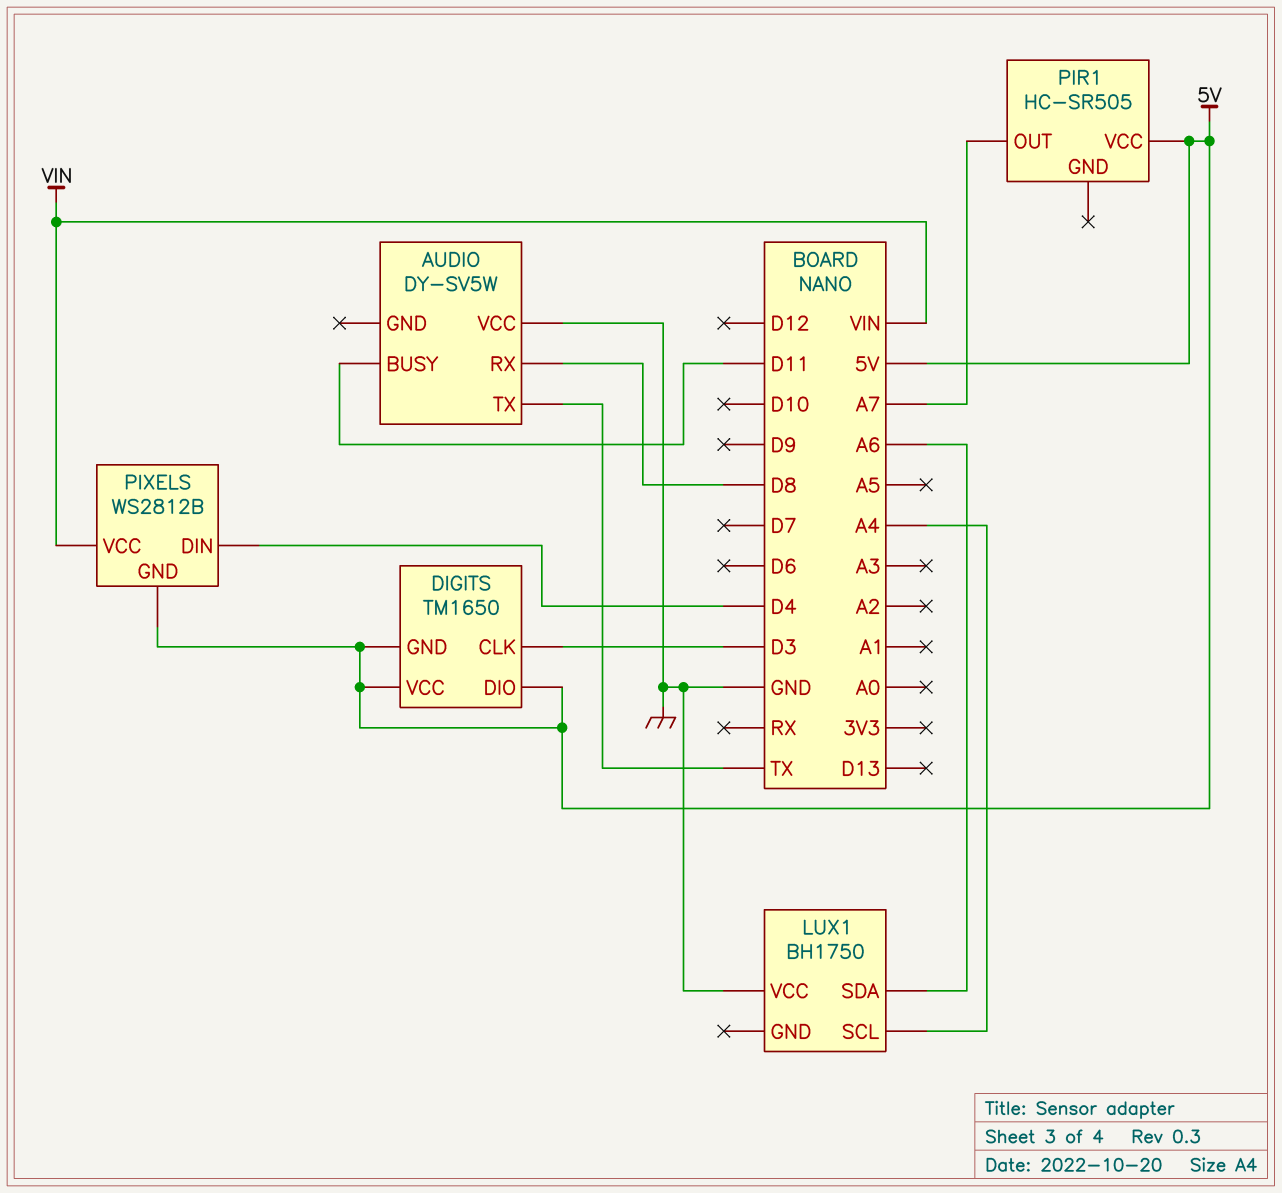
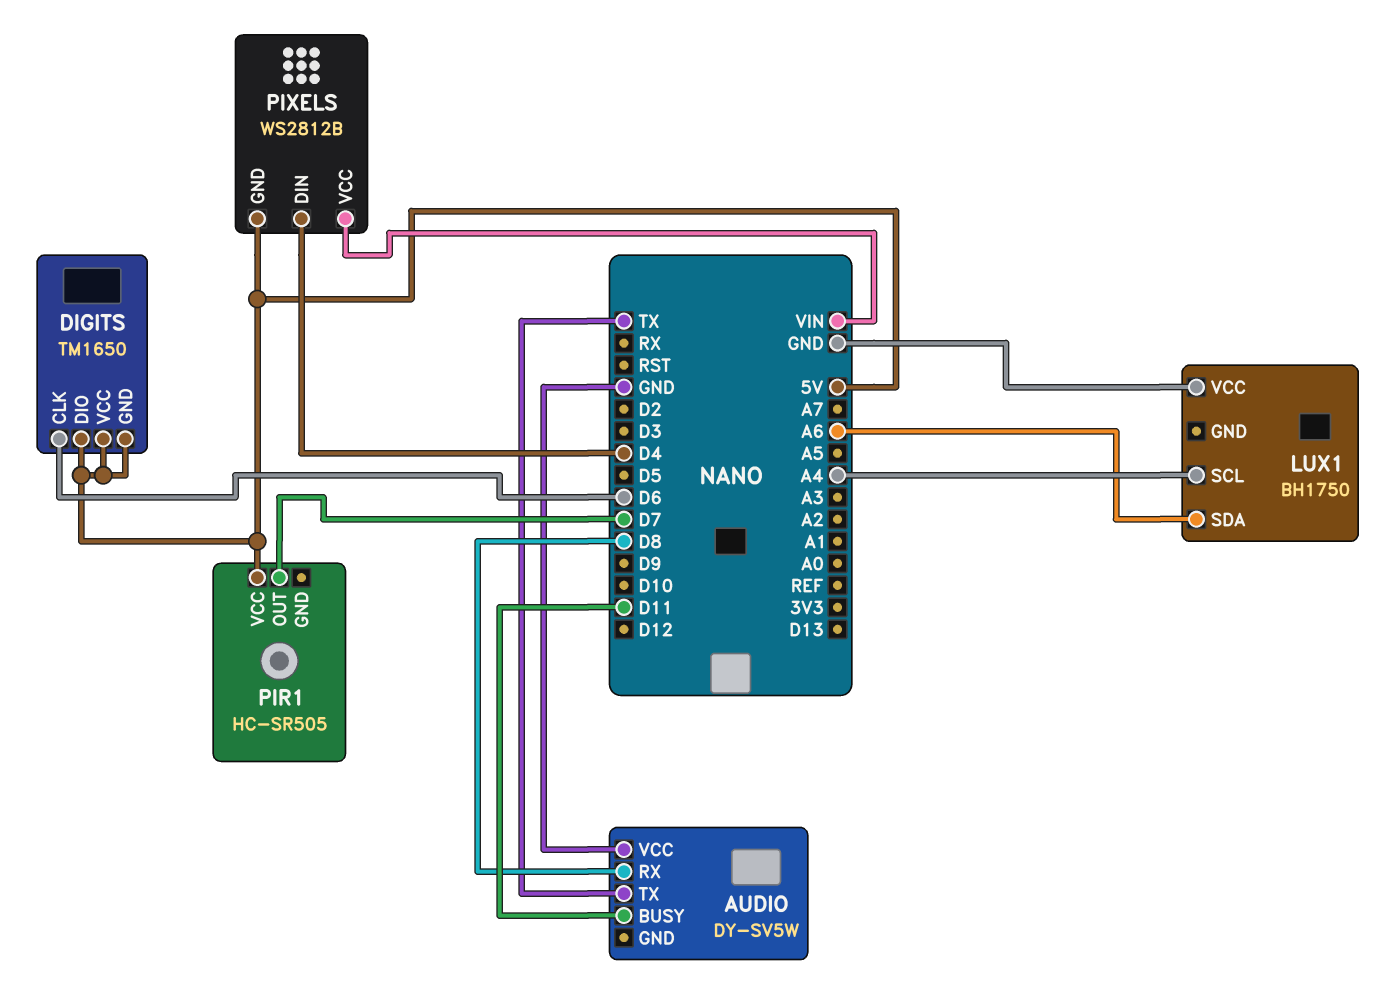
DIGITS pin CLK: D3 -> D6
PIR1 pin OUT: A7 -> D7

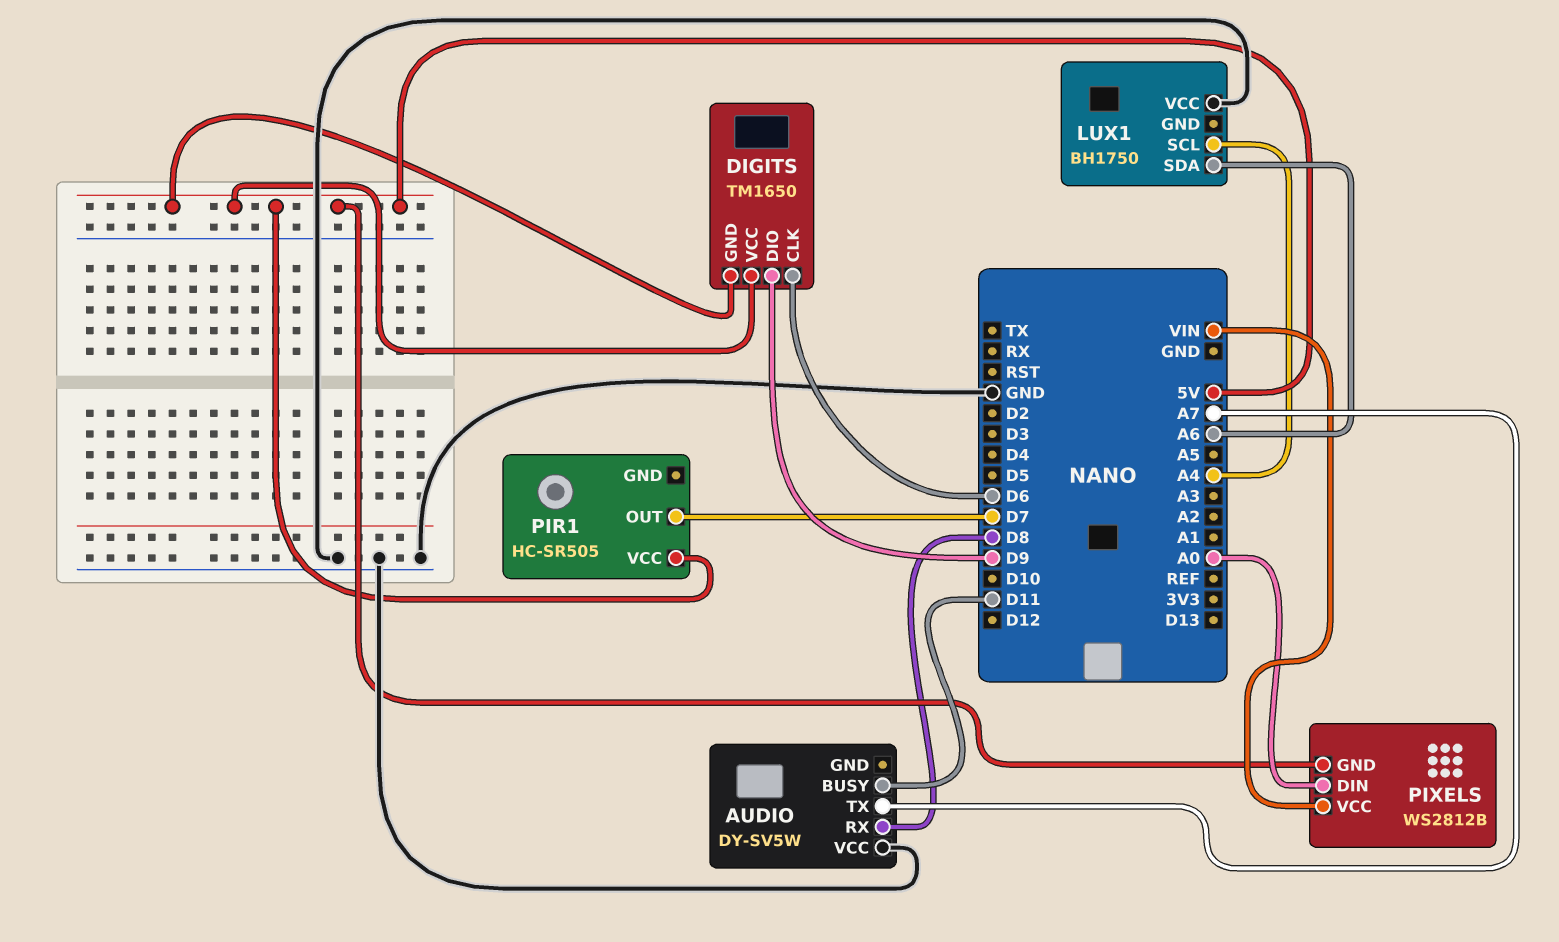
AUDIO pin TX: TX -> A7
DIGITS pin DIO: 5V -> D9
PIXELS pin DIN: D4 -> A0

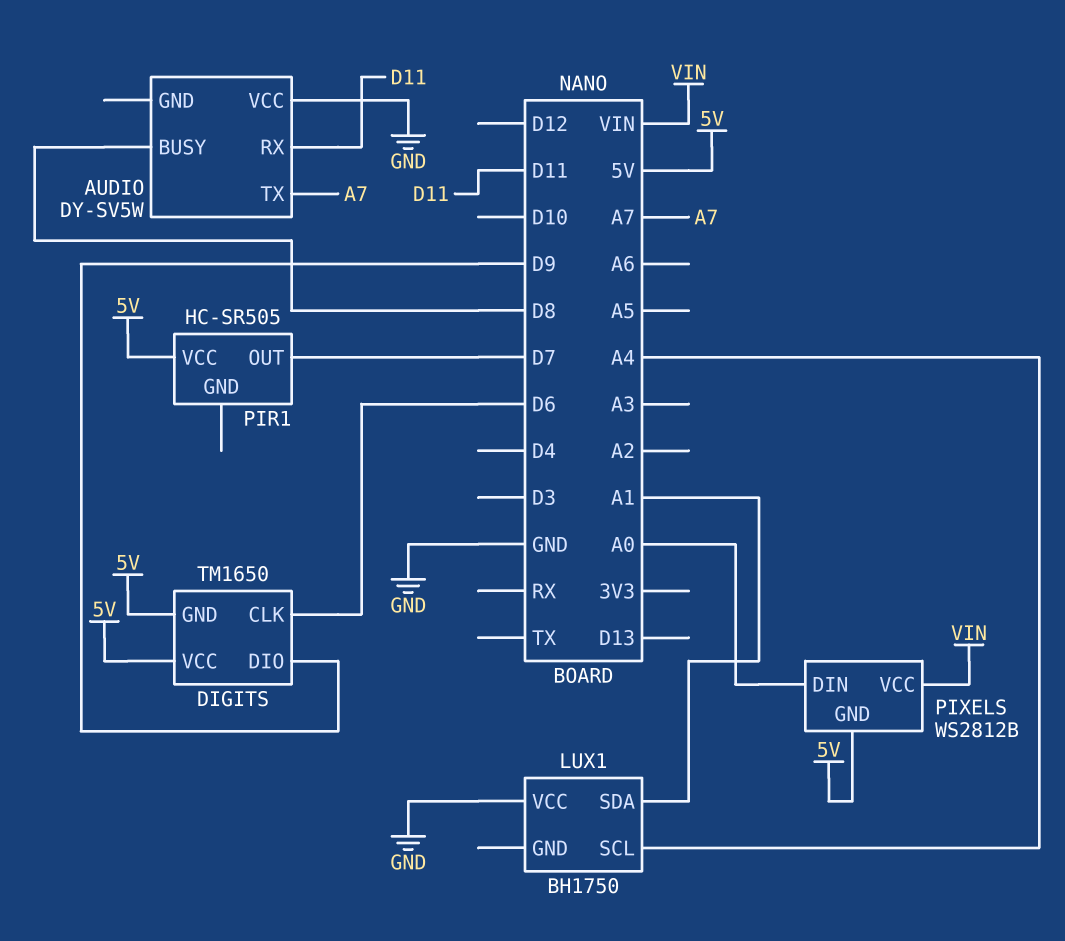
AUDIO pin BUSY: D11 -> D8
AUDIO pin RX: D8 -> D11
LUX1 pin SDA: A6 -> A1

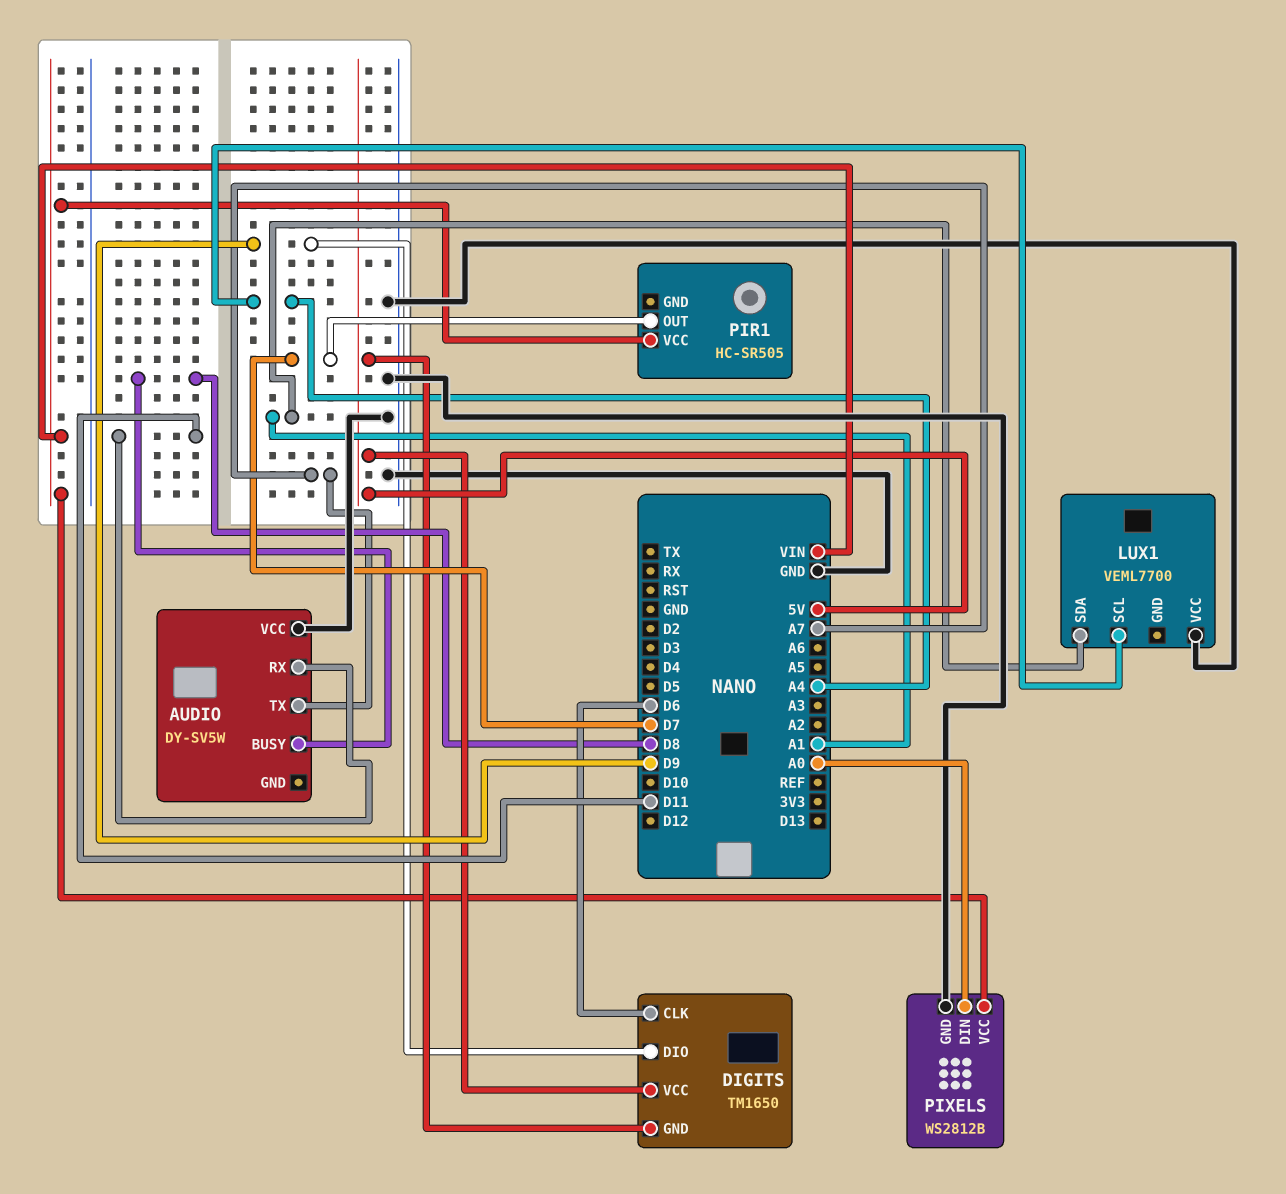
LUX1: BH1750 -> VEML7700
PIR1 pin VCC: 5V -> VIN
PIXELS pin GND: 5V -> GND

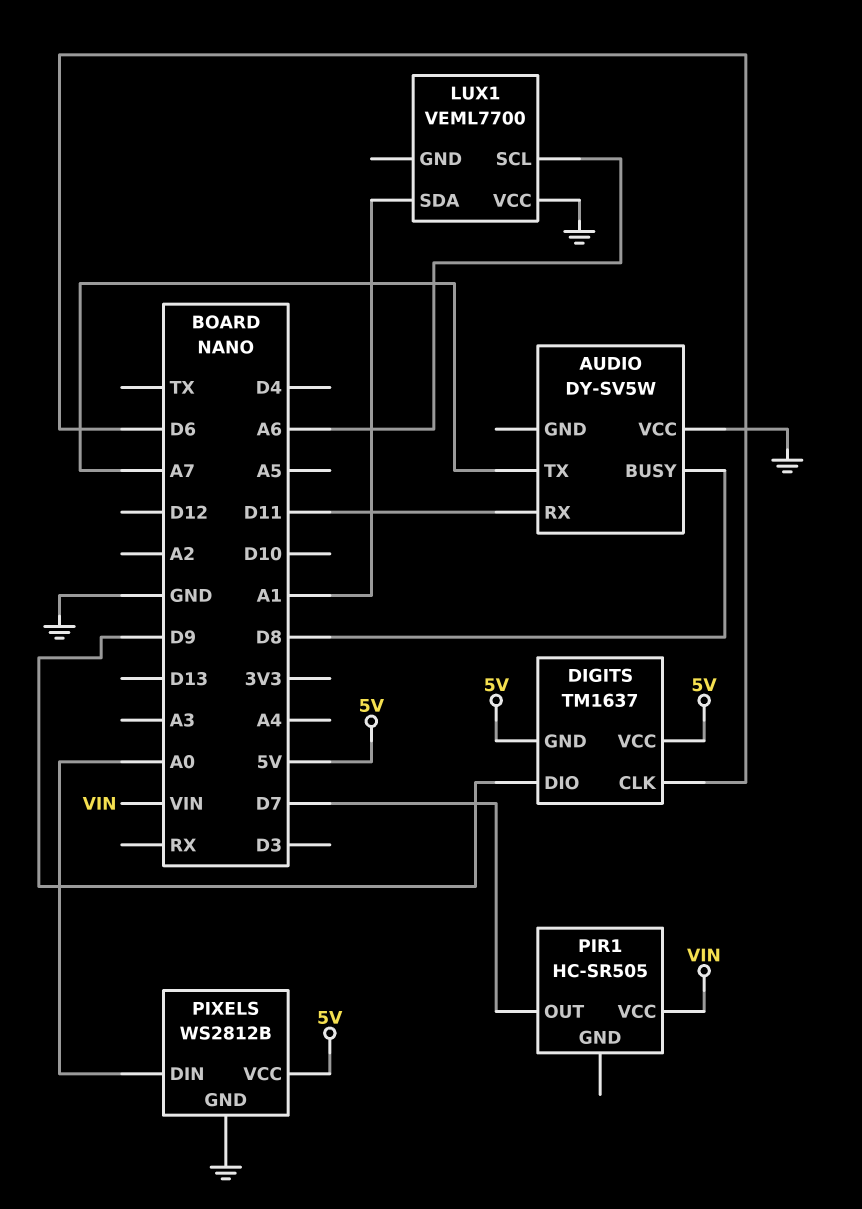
DIGITS: TM1650 -> TM1637
LUX1 pin SCL: A4 -> A6
PIXELS pin VCC: VIN -> 5V

